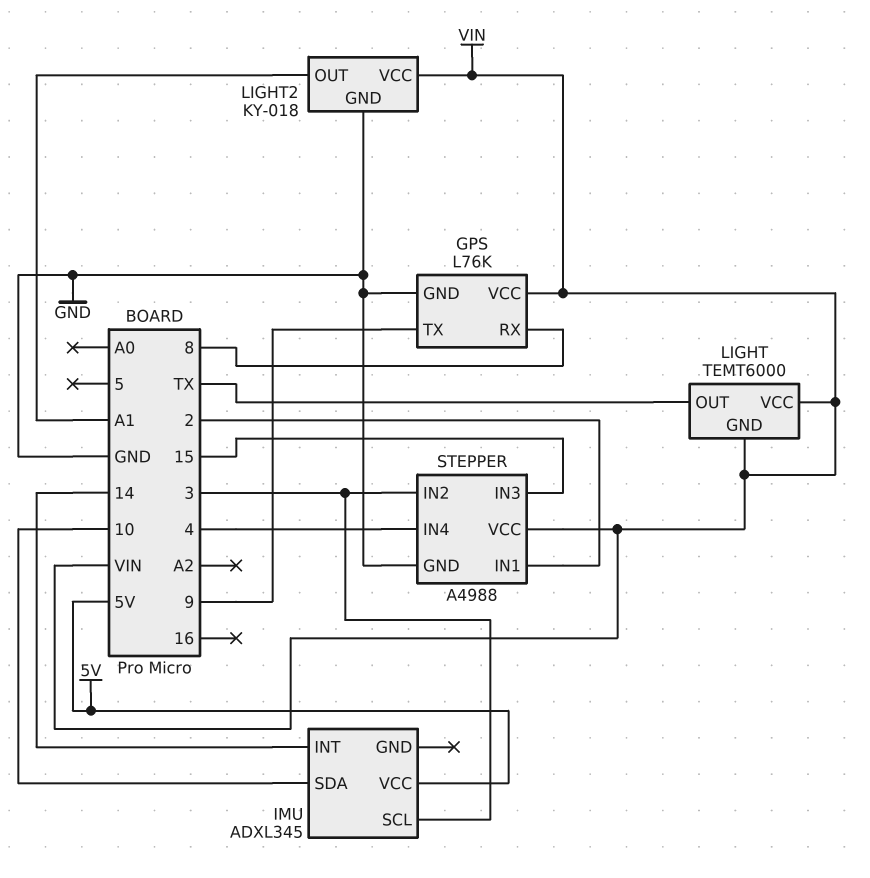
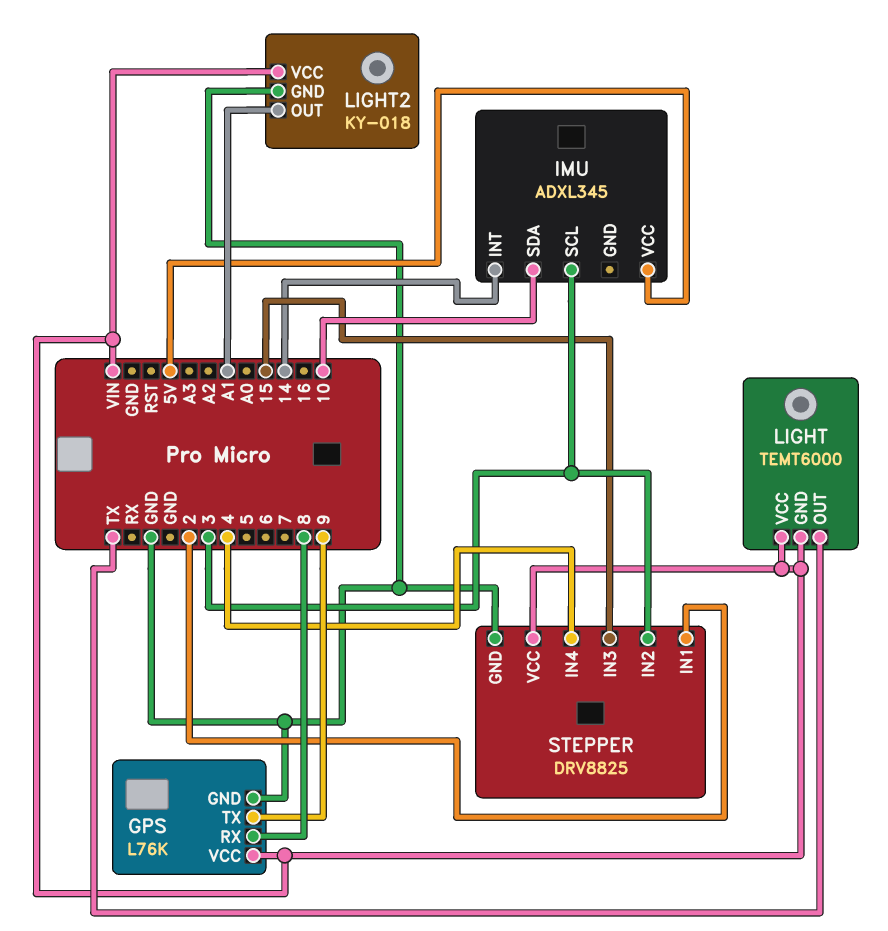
STEPPER: A4988 -> DRV8825

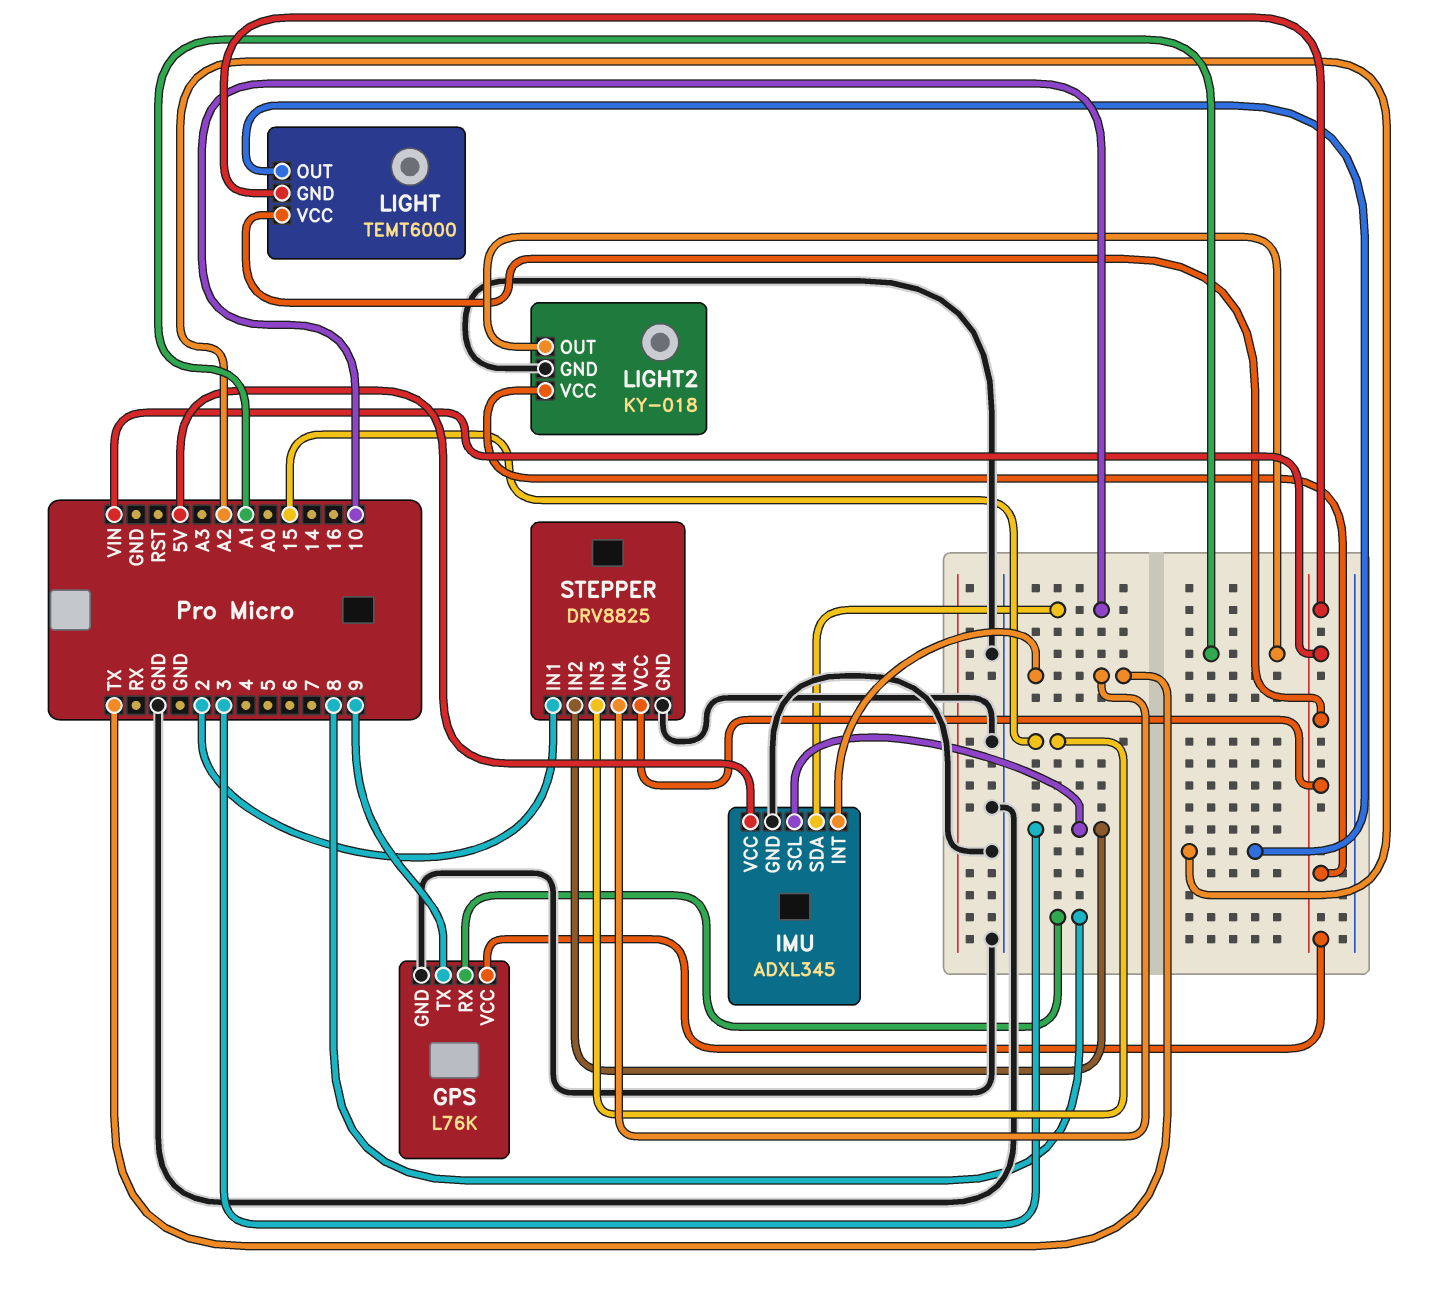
IMU pin GND: none -> GND
IMU pin INT: 14 -> TX
LIGHT pin OUT: TX -> A2
STEPPER pin IN4: 4 -> TX

